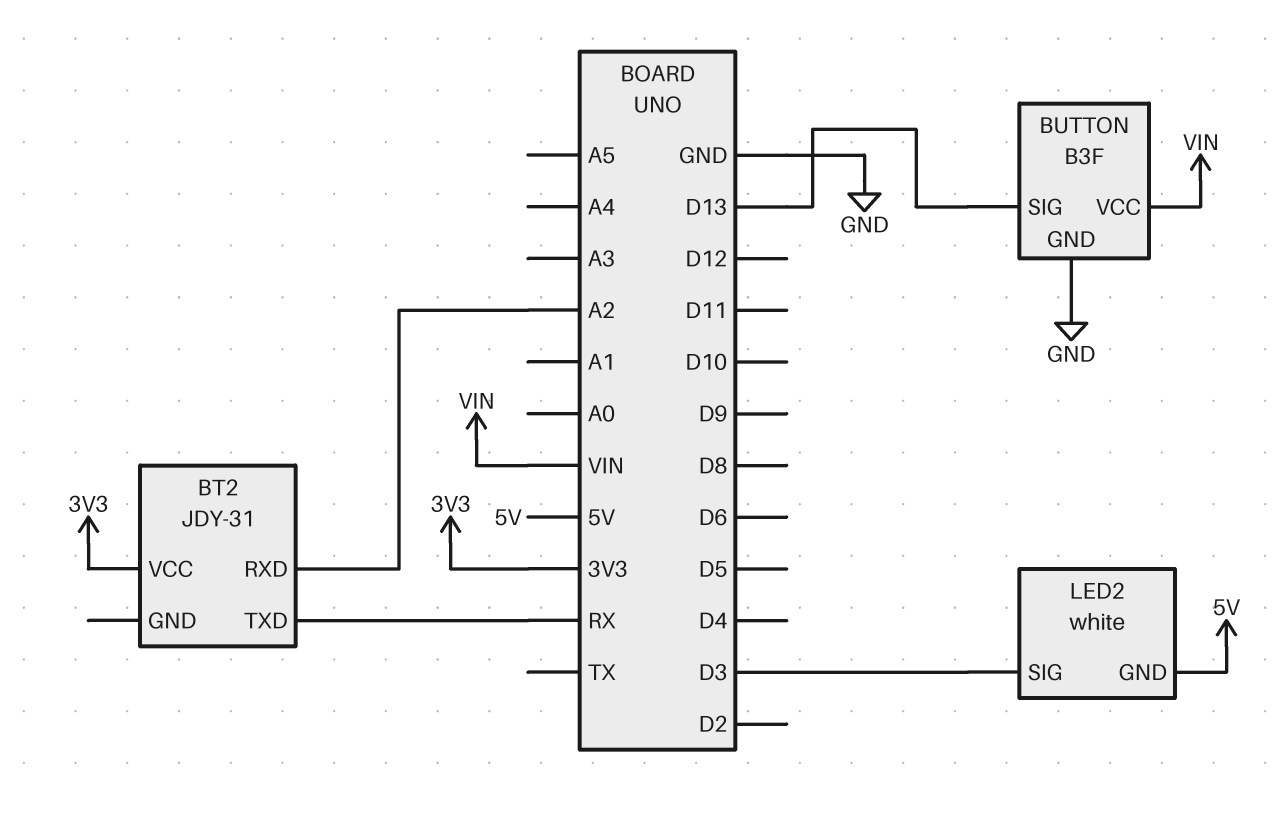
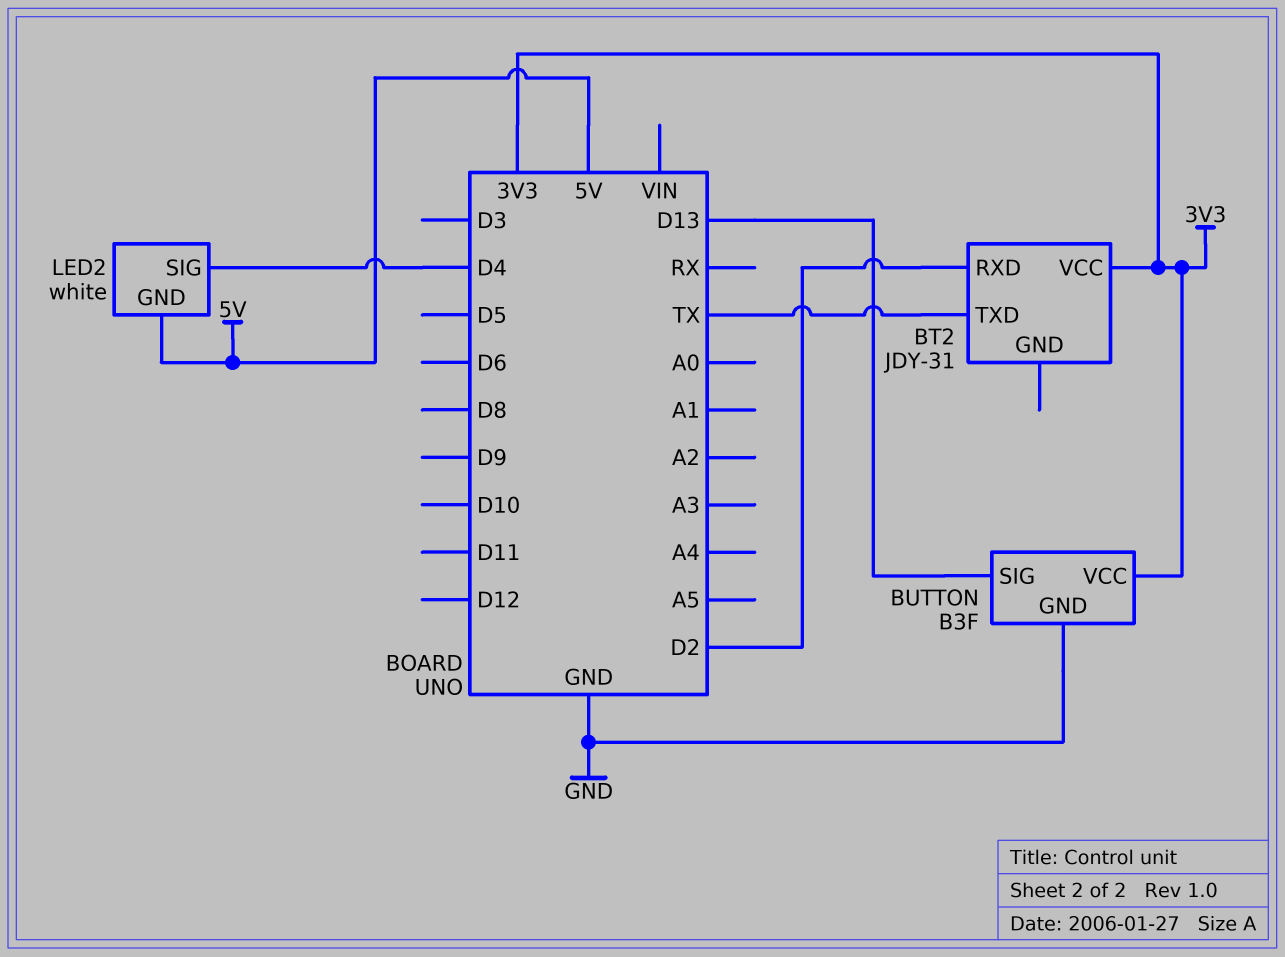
BT2 pin RXD: A2 -> D2
BT2 pin TXD: RX -> TX
BUTTON pin VCC: VIN -> 3V3
LED2 pin SIG: D3 -> D4

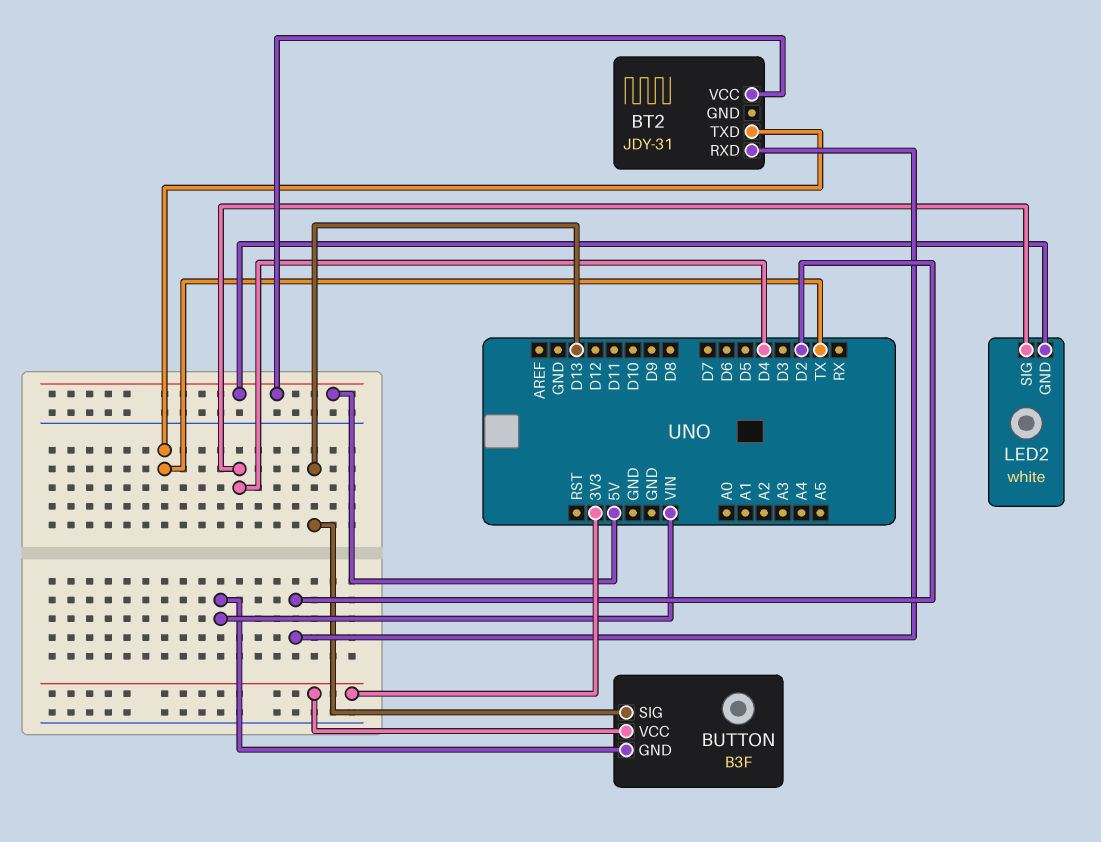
BT2 pin VCC: 3V3 -> 5V
BUTTON pin GND: GND -> VIN

